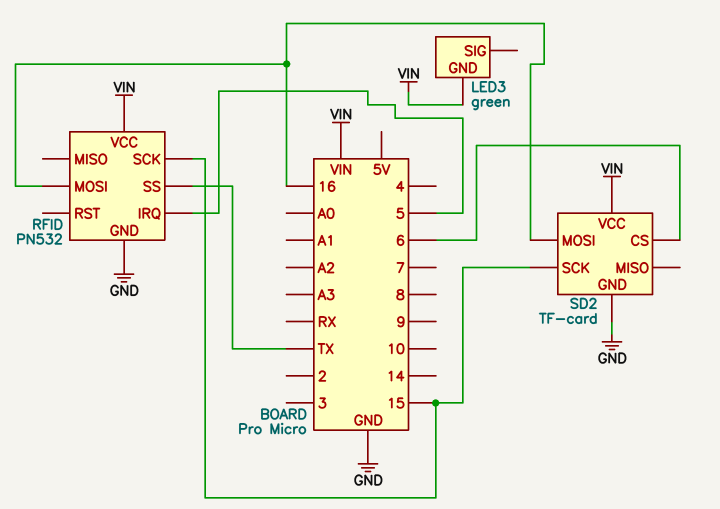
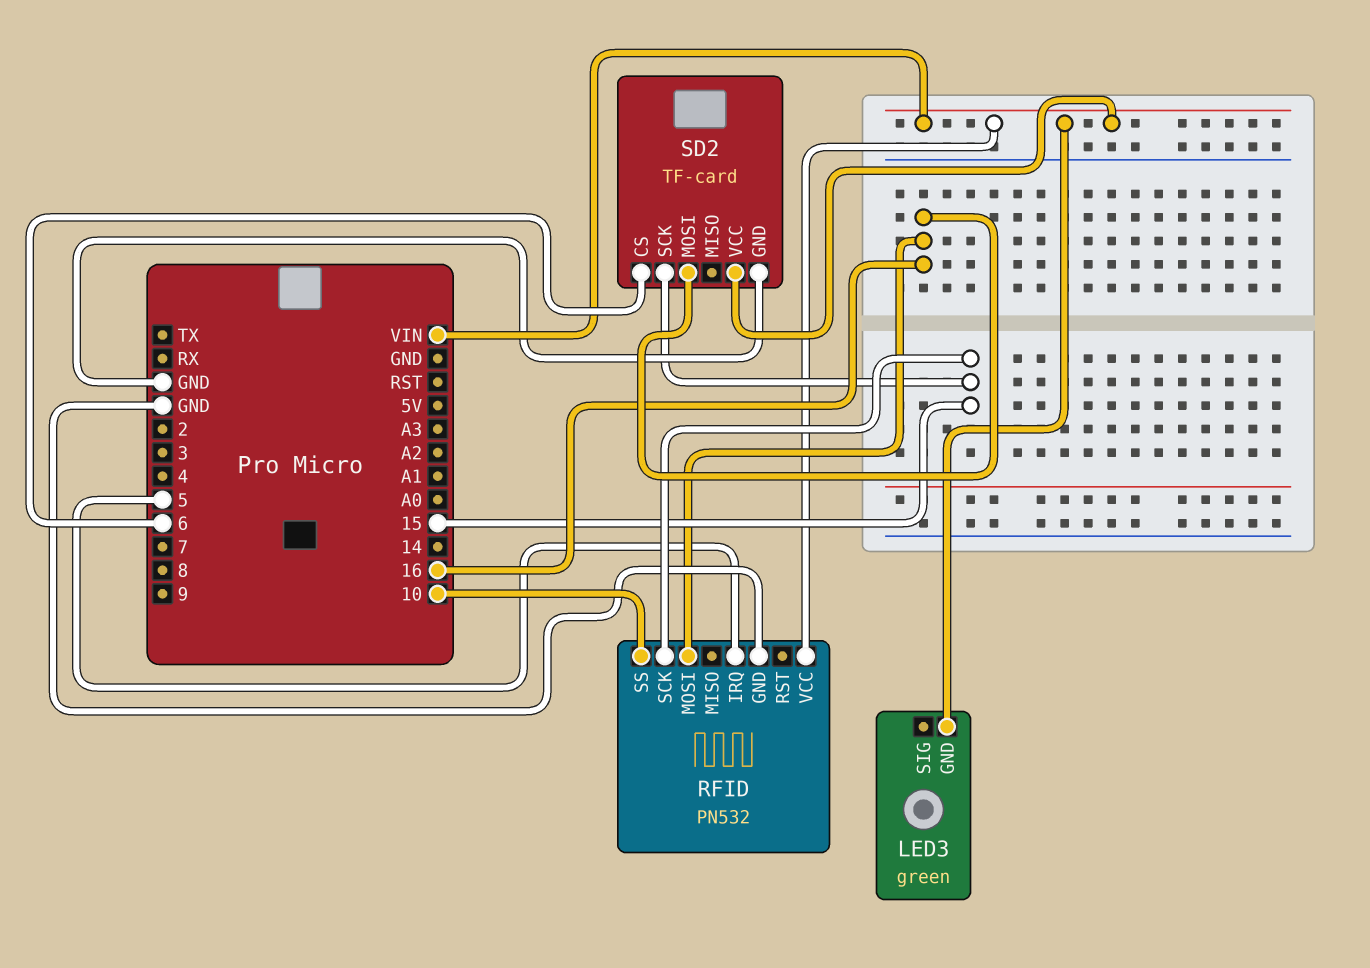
RFID pin SS: TX -> 10

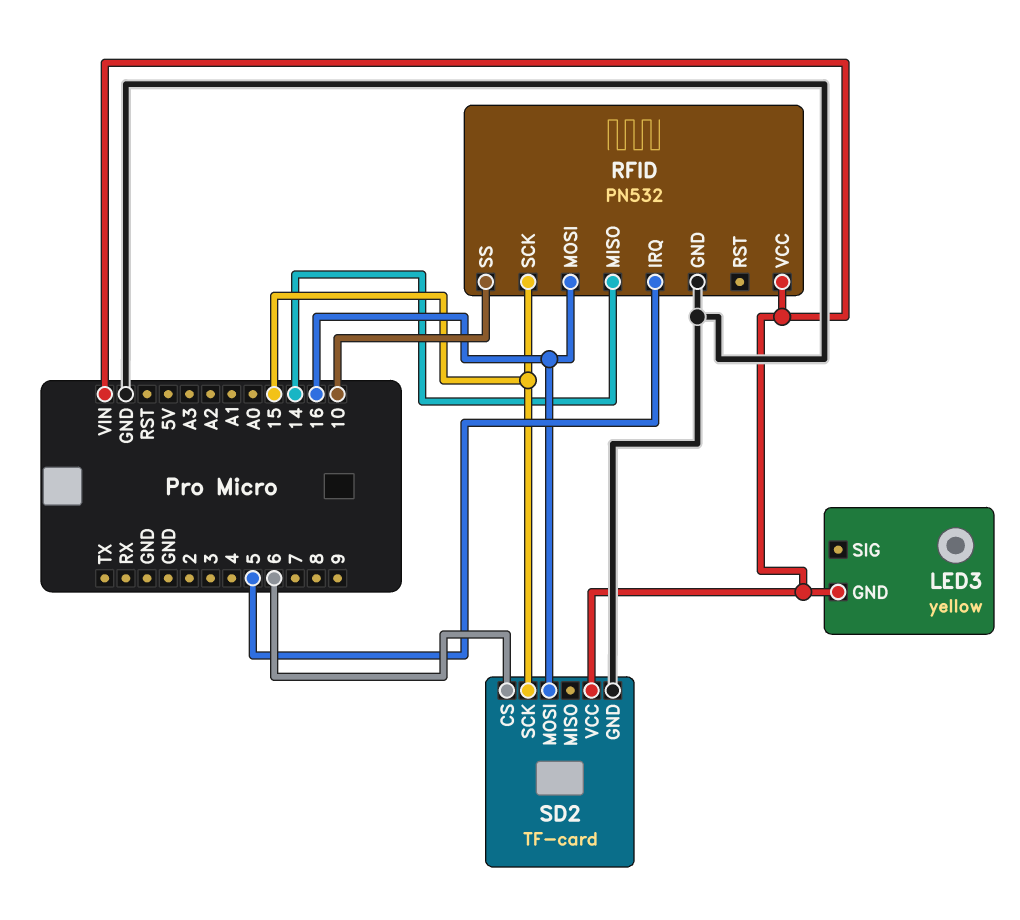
LED3: green -> yellow
RFID pin MISO: none -> 14

